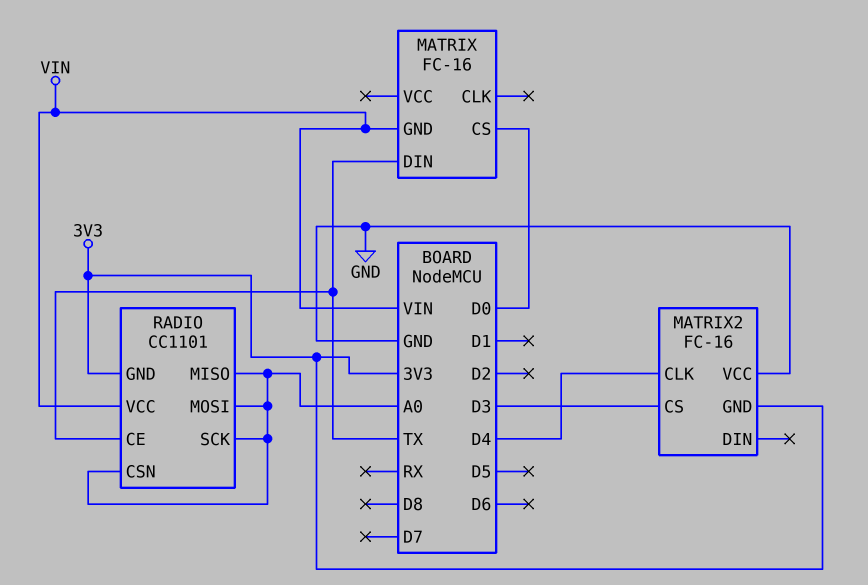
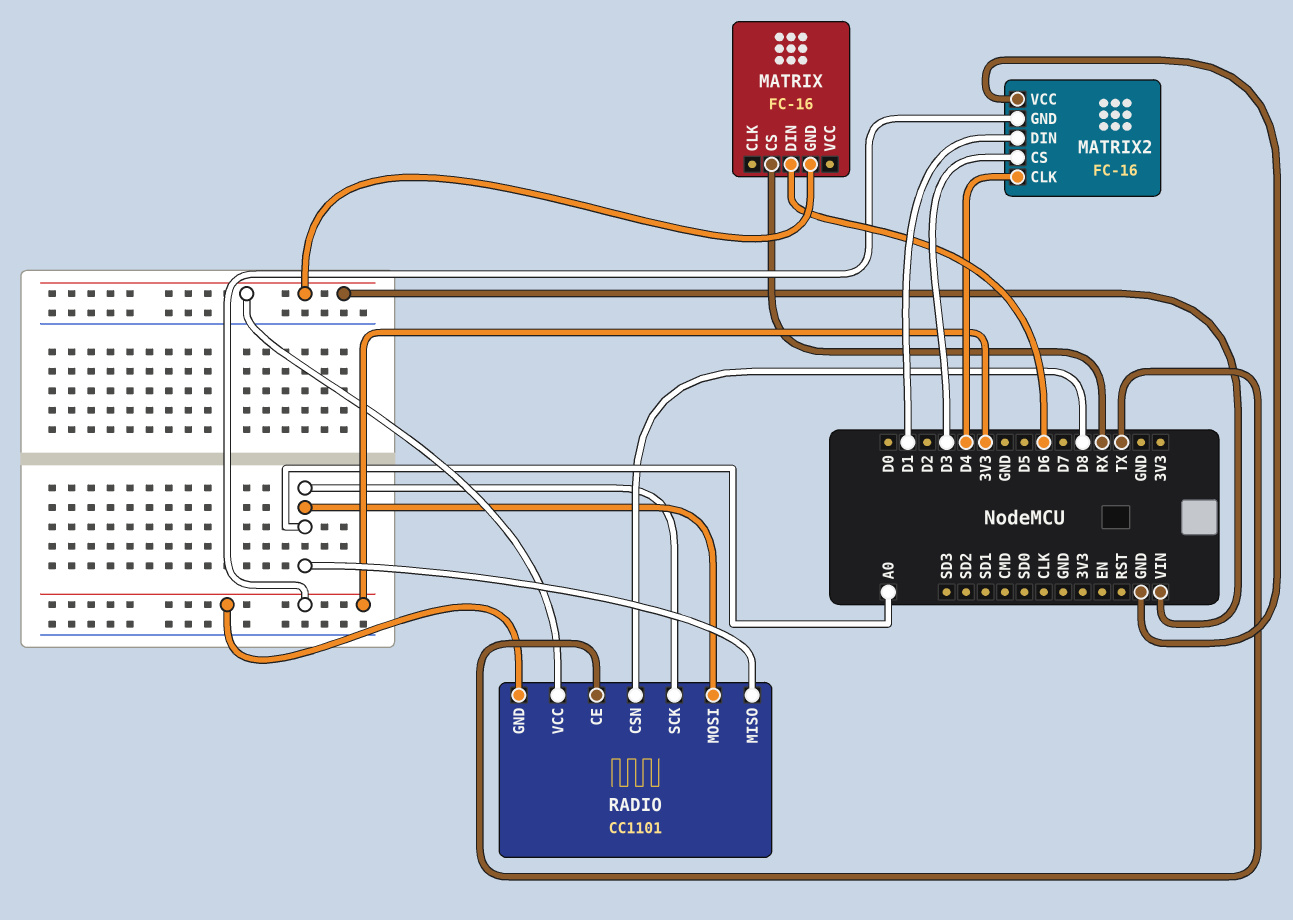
MATRIX pin CS: D0 -> RX
MATRIX pin DIN: TX -> D6
MATRIX2 pin DIN: none -> D1
RADIO pin CSN: A0 -> D8

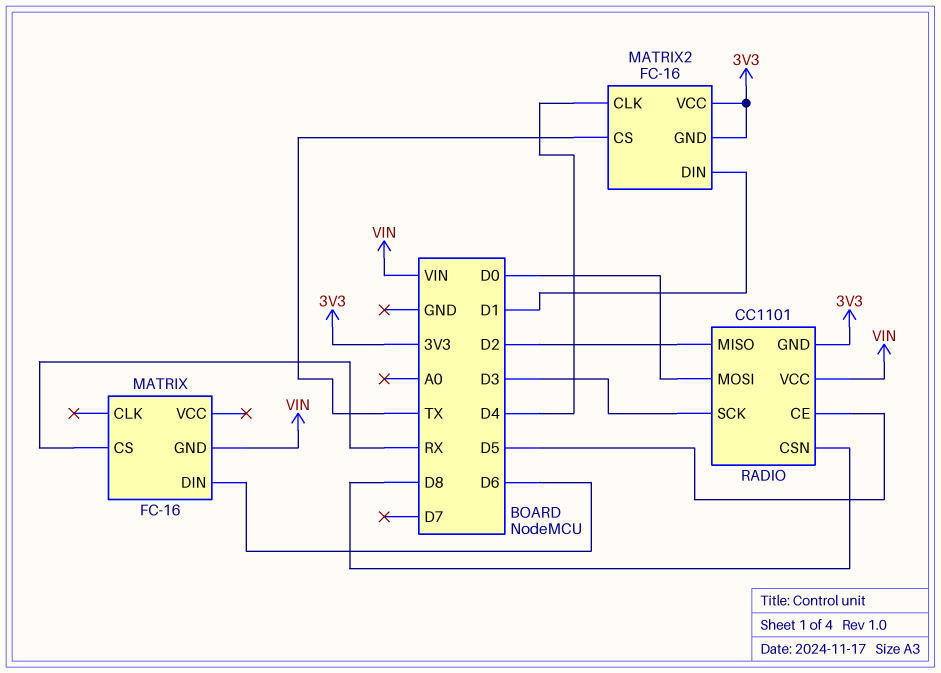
MATRIX2 pin CS: D3 -> TX
MATRIX2 pin VCC: GND -> 3V3
RADIO pin CE: TX -> D5
RADIO pin MISO: A0 -> D2
RADIO pin MOSI: A0 -> D0
RADIO pin SCK: A0 -> D3

